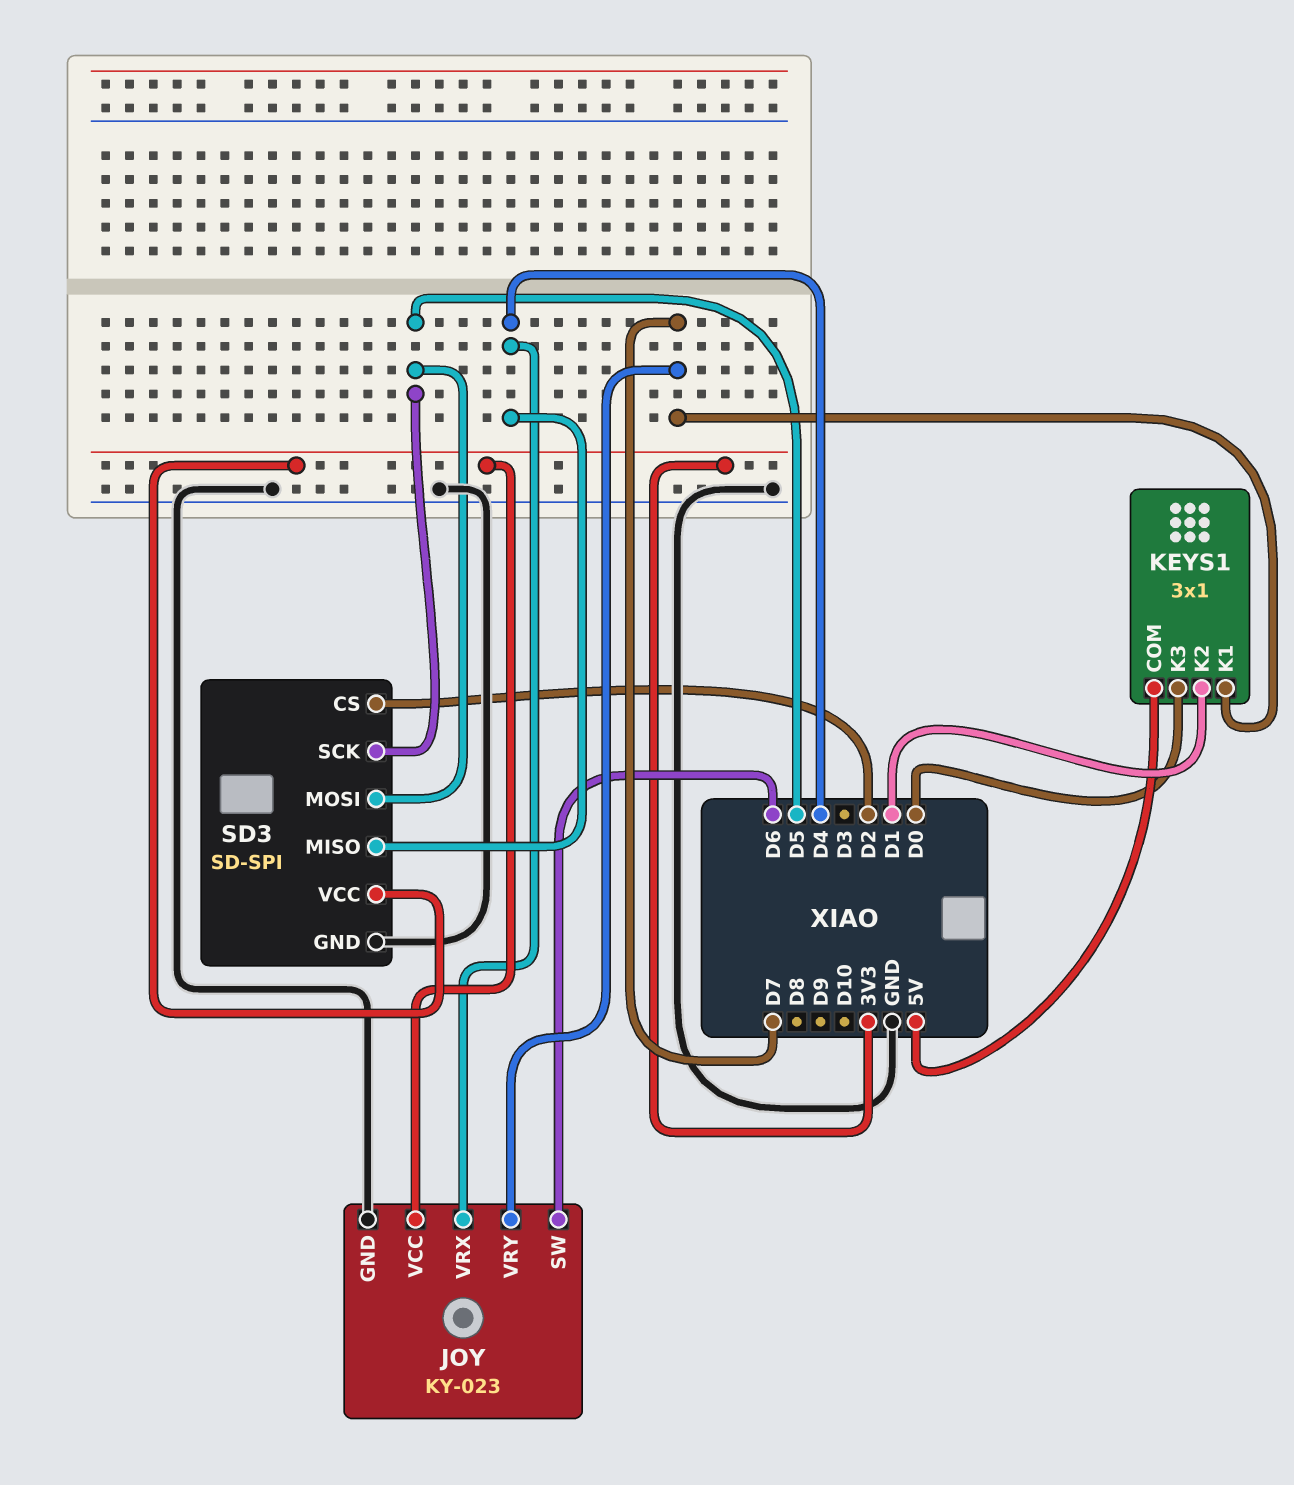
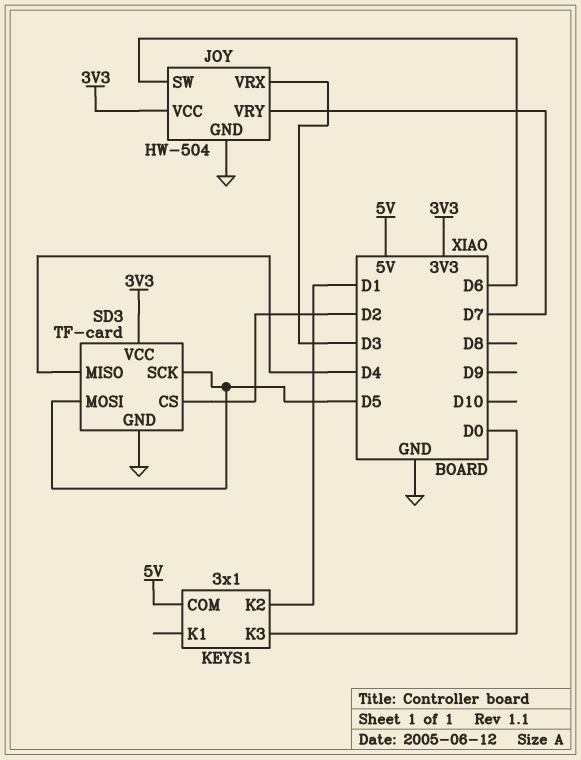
JOY: KY-023 -> HW-504
JOY pin VRX: D4 -> D3
KEYS1 pin K1: D7 -> none
SD3: SD-SPI -> TF-card

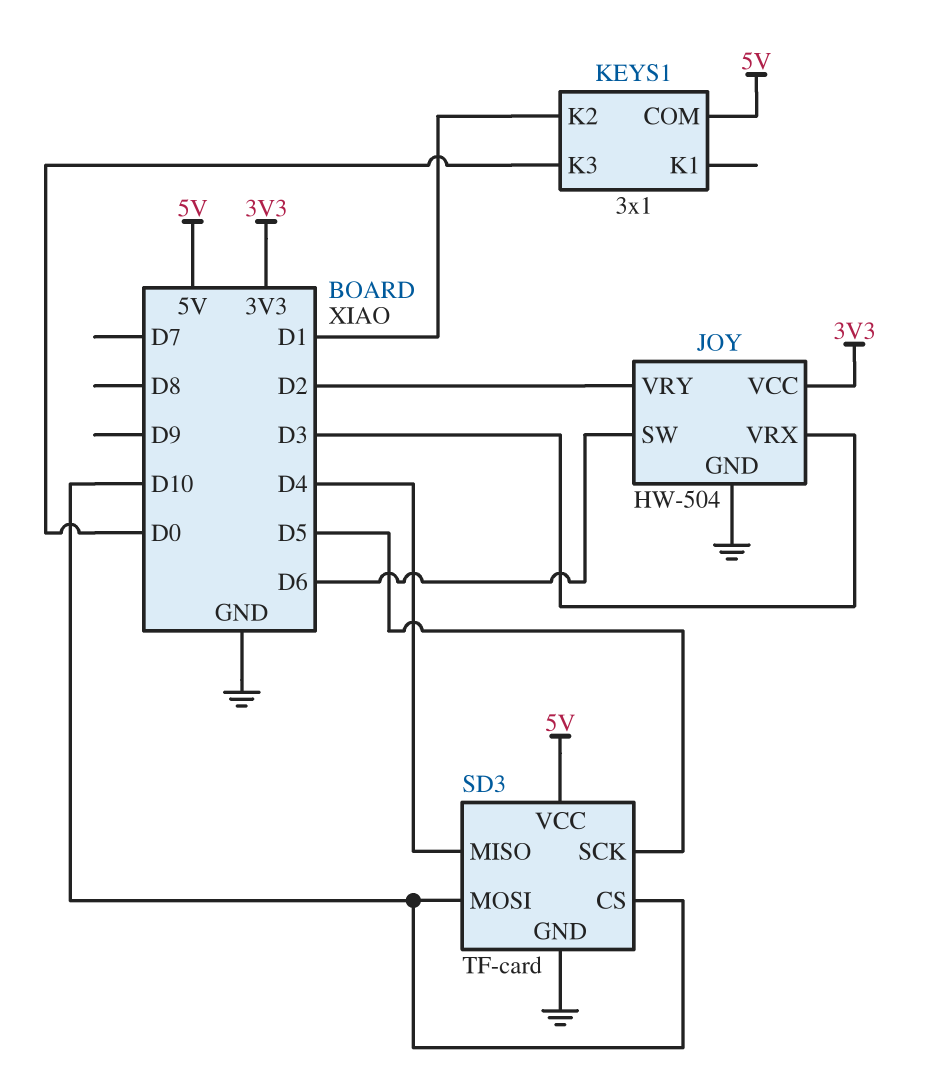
JOY pin VRY: D7 -> D2
SD3 pin CS: D2 -> D10
SD3 pin MOSI: D5 -> D10
SD3 pin VCC: 3V3 -> 5V

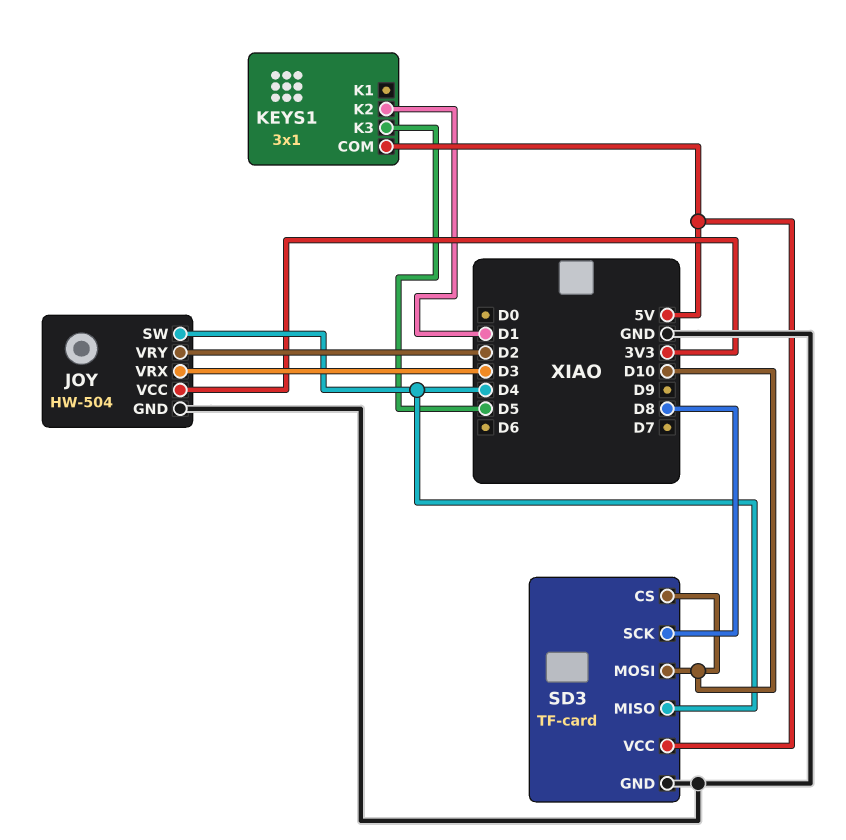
JOY pin SW: D6 -> D4
KEYS1 pin K3: D0 -> D5
SD3 pin SCK: D5 -> D8

